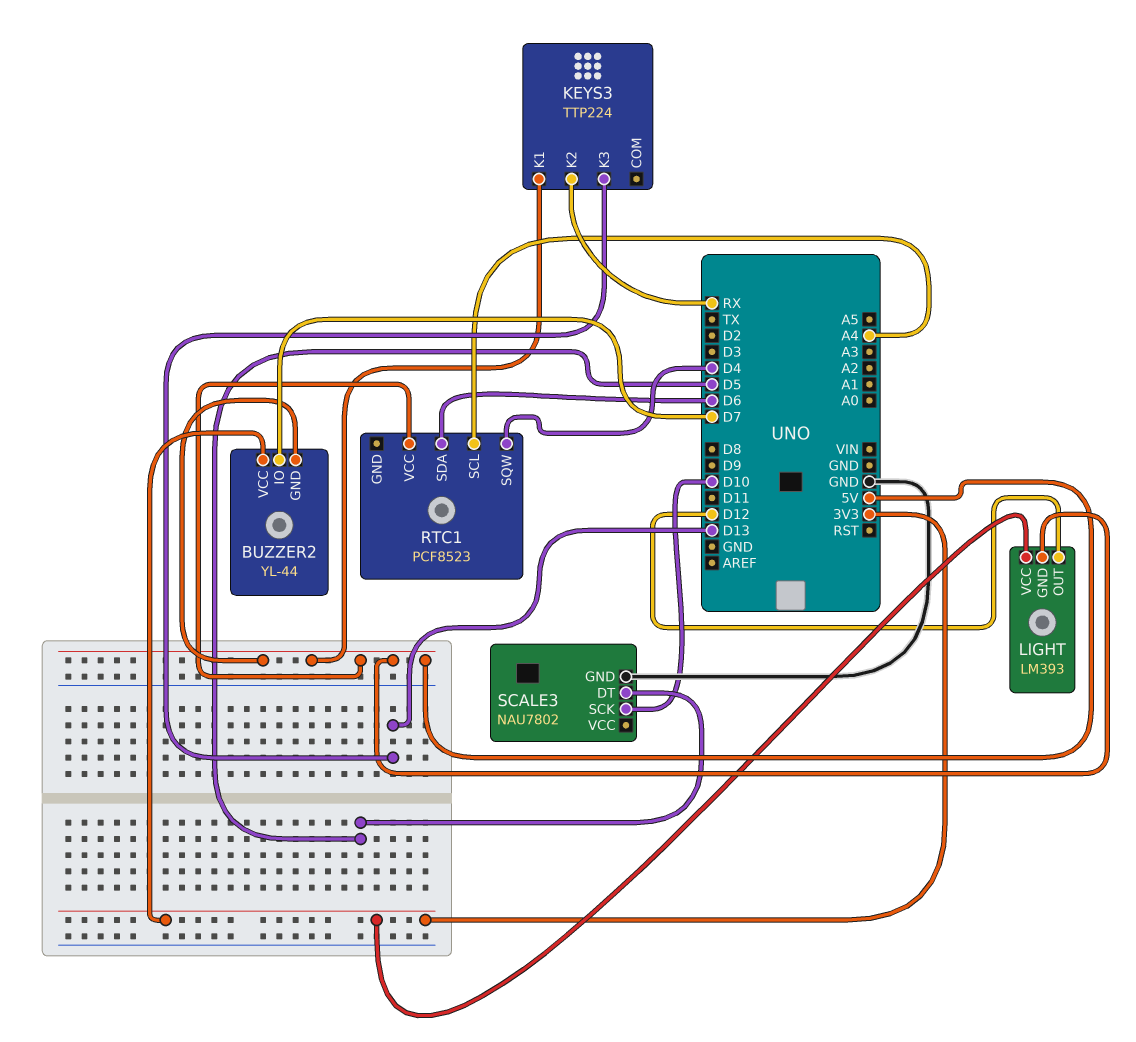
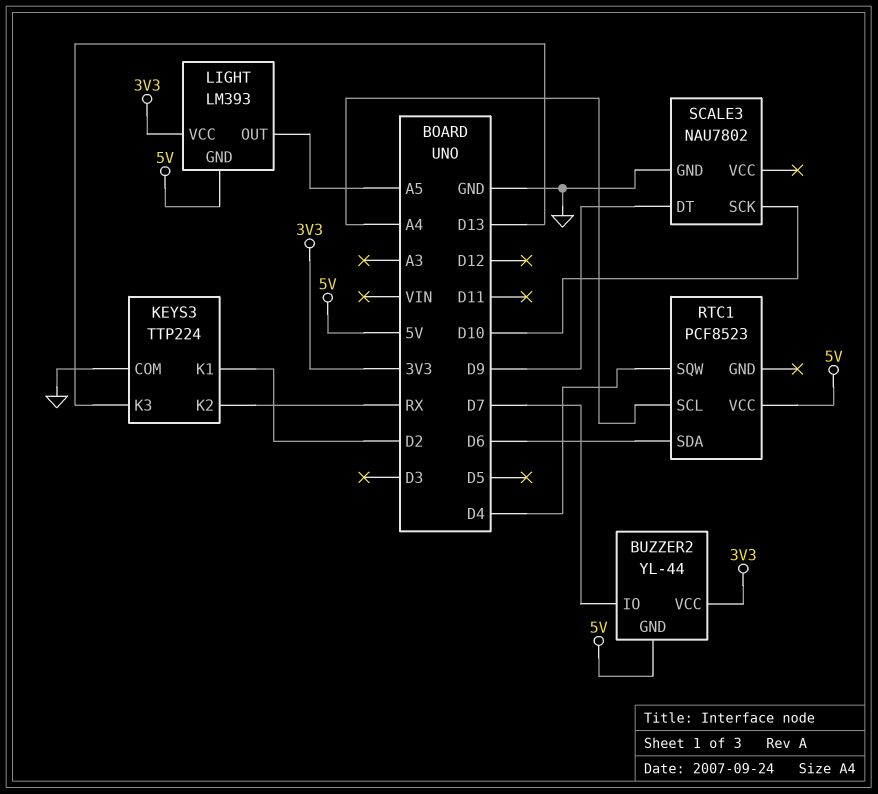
KEYS3 pin COM: none -> GND
KEYS3 pin K1: 5V -> D2
LIGHT pin OUT: D12 -> A5
SCALE3 pin DT: D5 -> D9

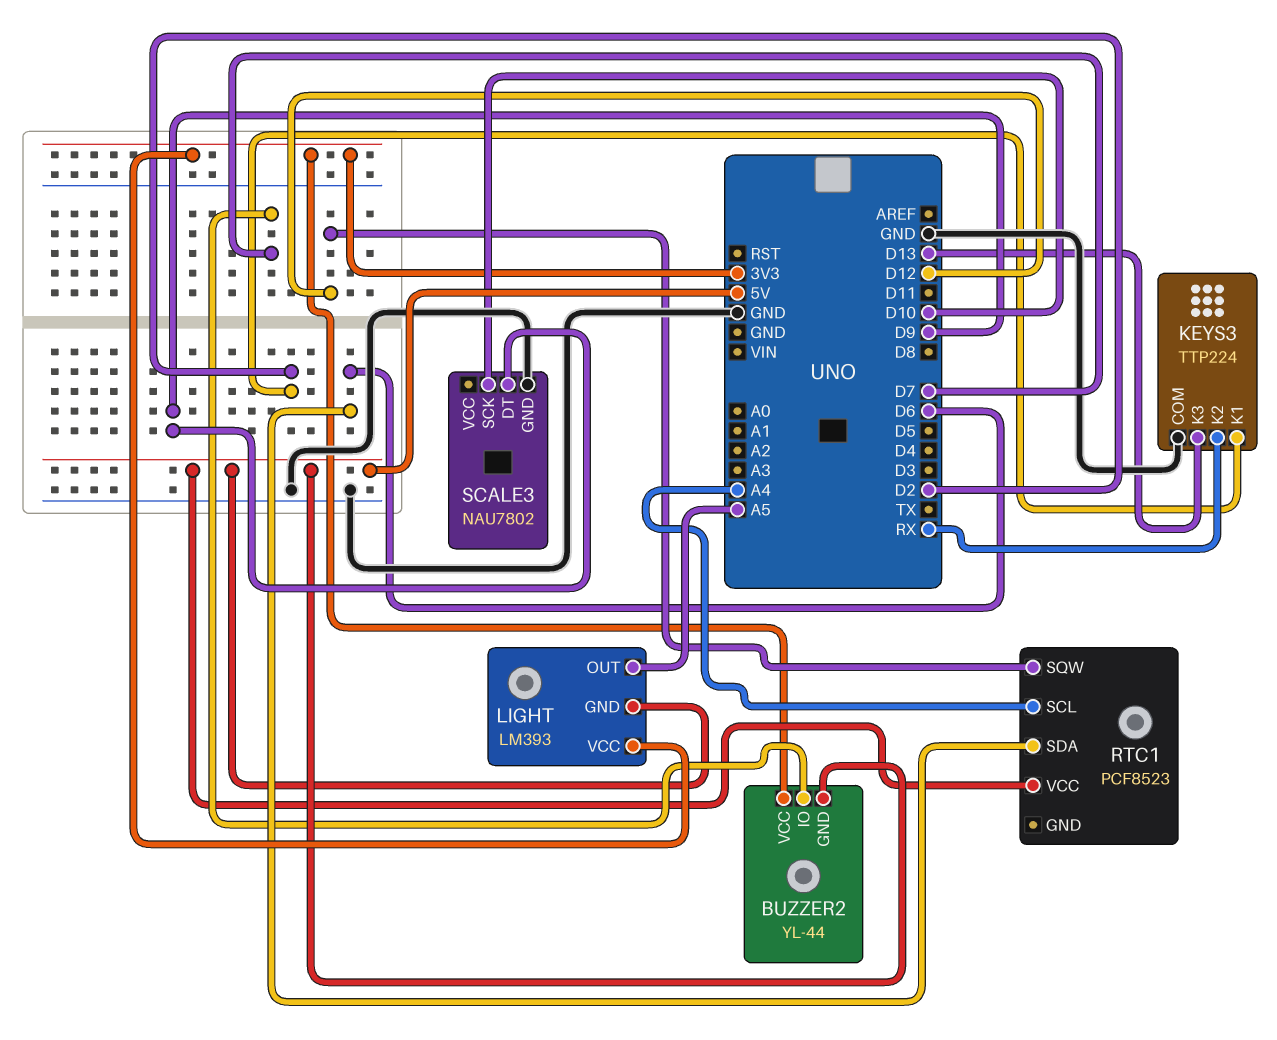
RTC1 pin SQW: D4 -> D12

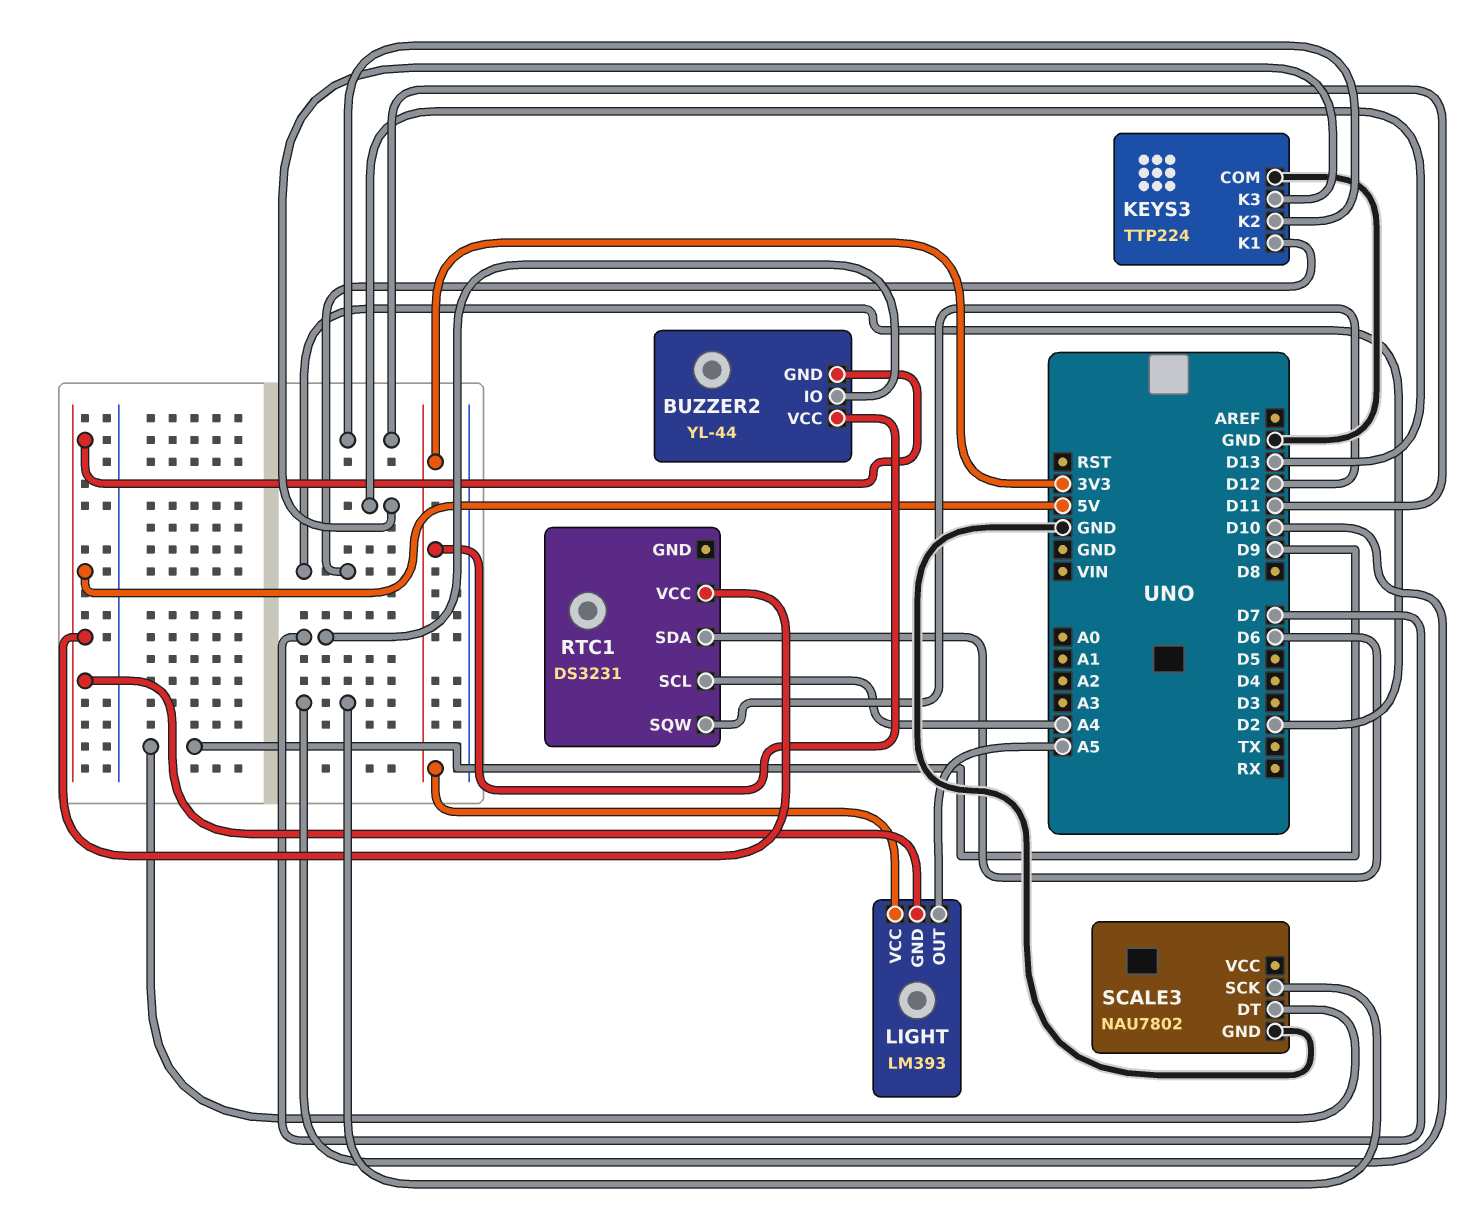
KEYS3 pin K2: RX -> D11
RTC1: PCF8523 -> DS3231

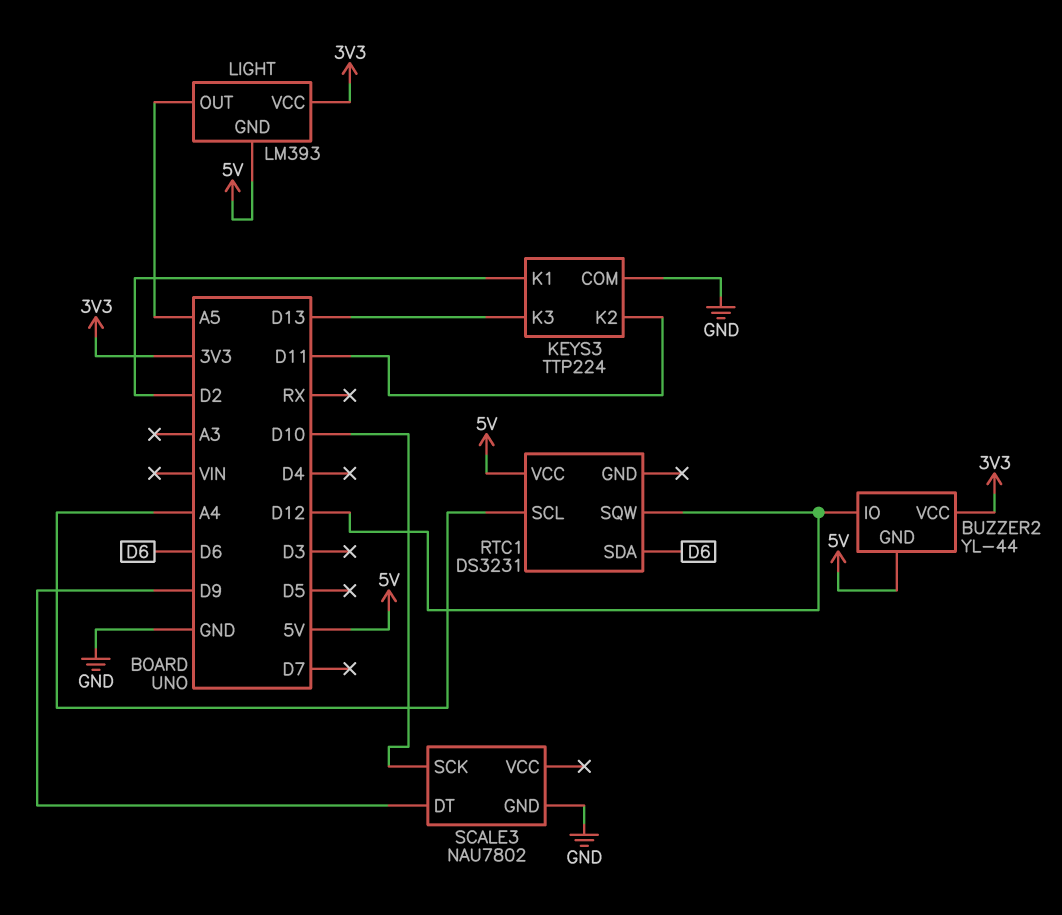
BUZZER2 pin IO: D7 -> D12

